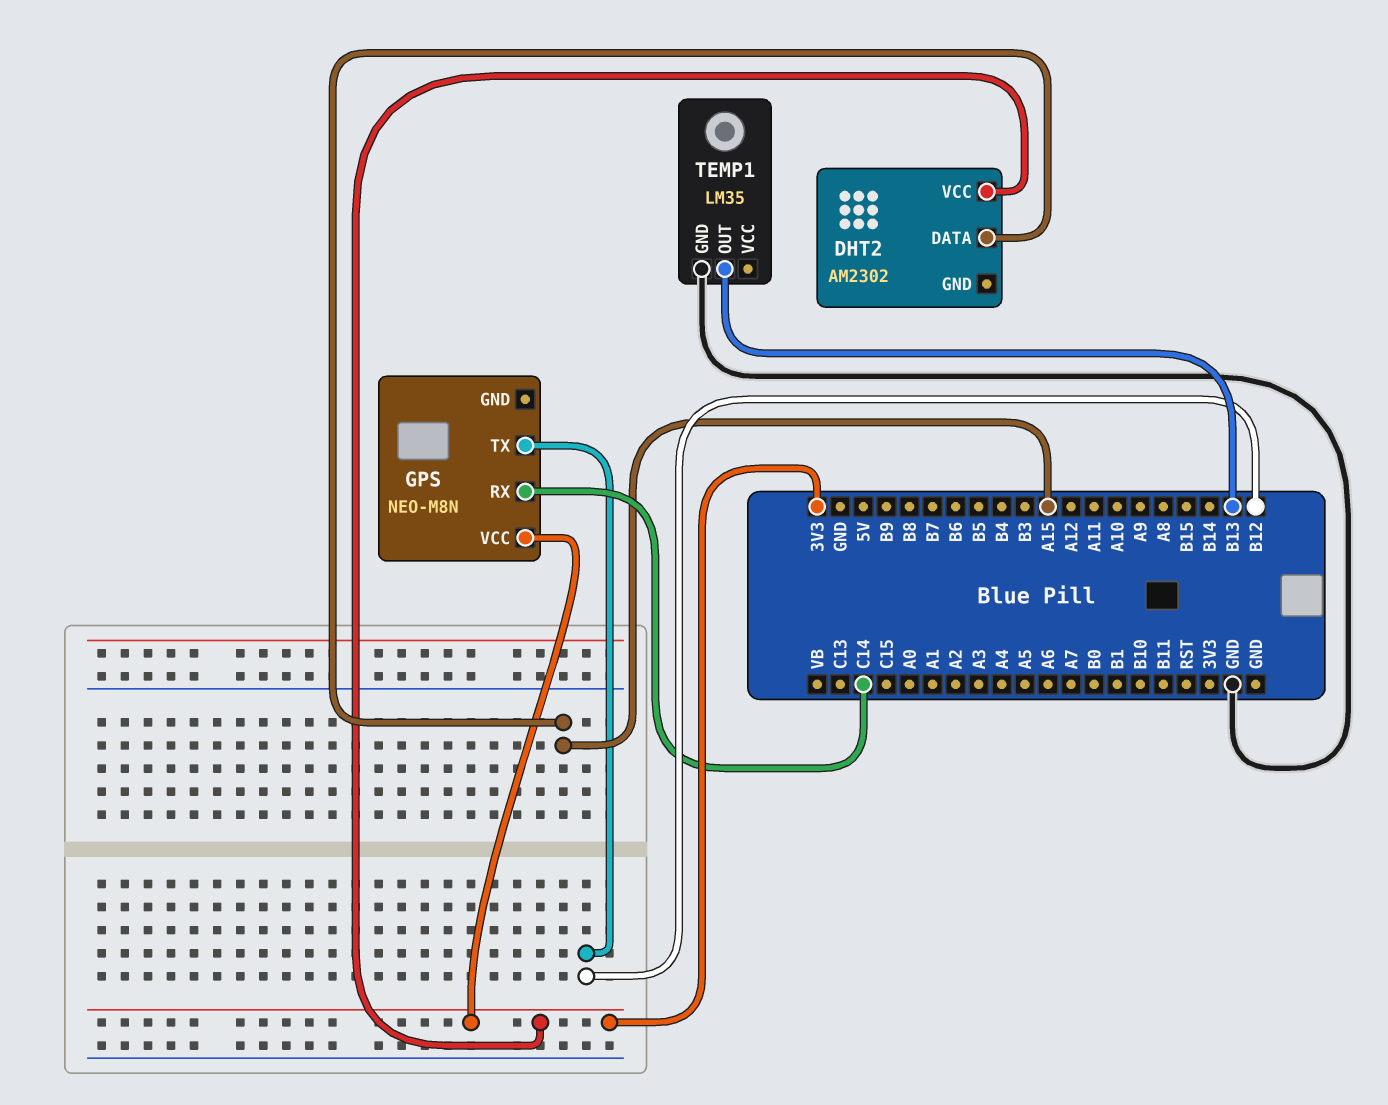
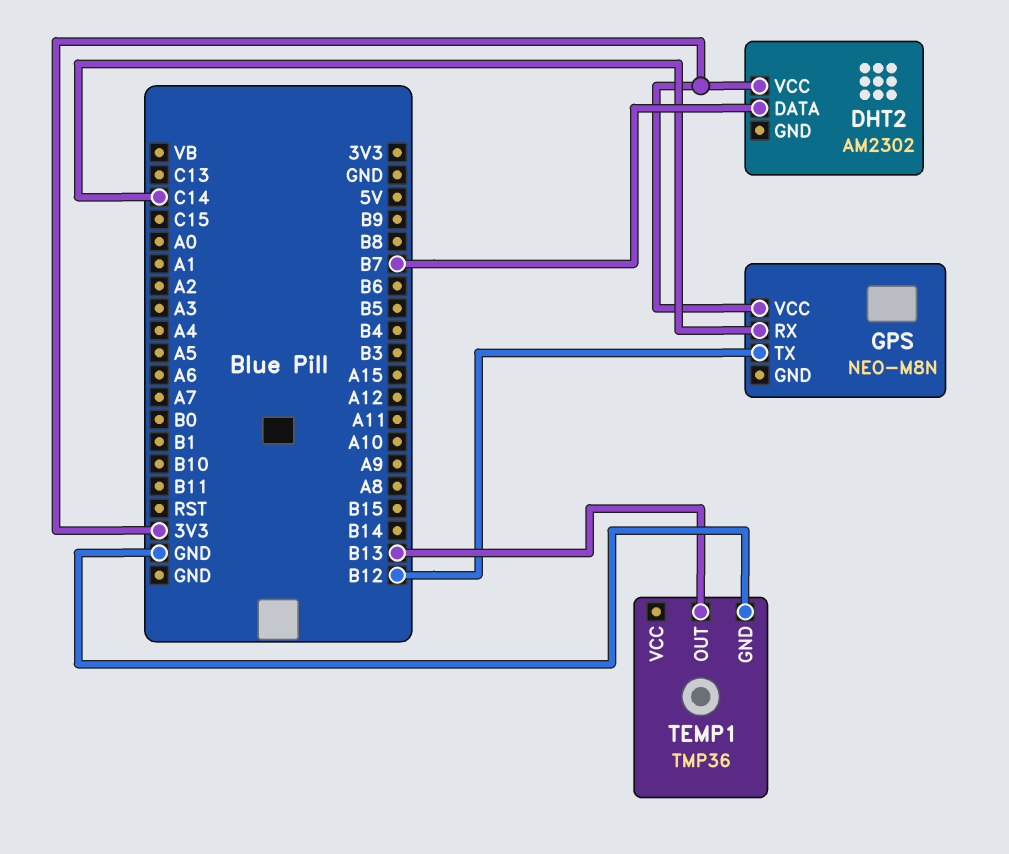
DHT2 pin DATA: A15 -> B7
TEMP1: LM35 -> TMP36

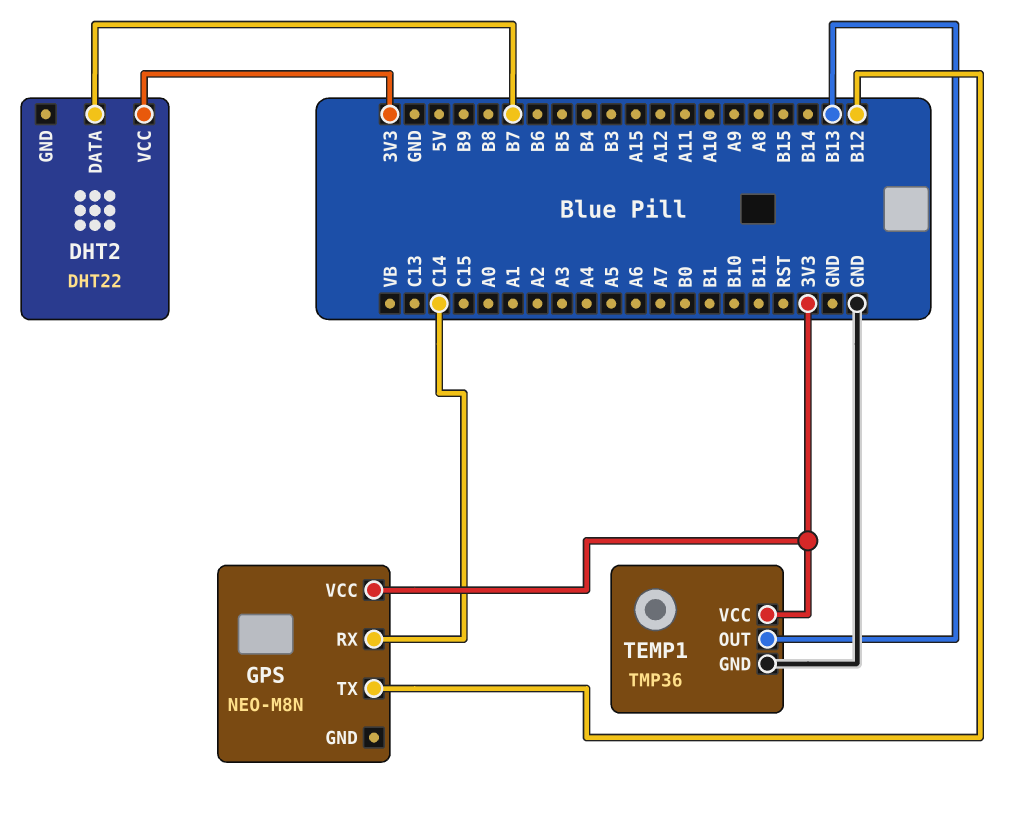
DHT2: AM2302 -> DHT22
TEMP1 pin VCC: none -> 3V3

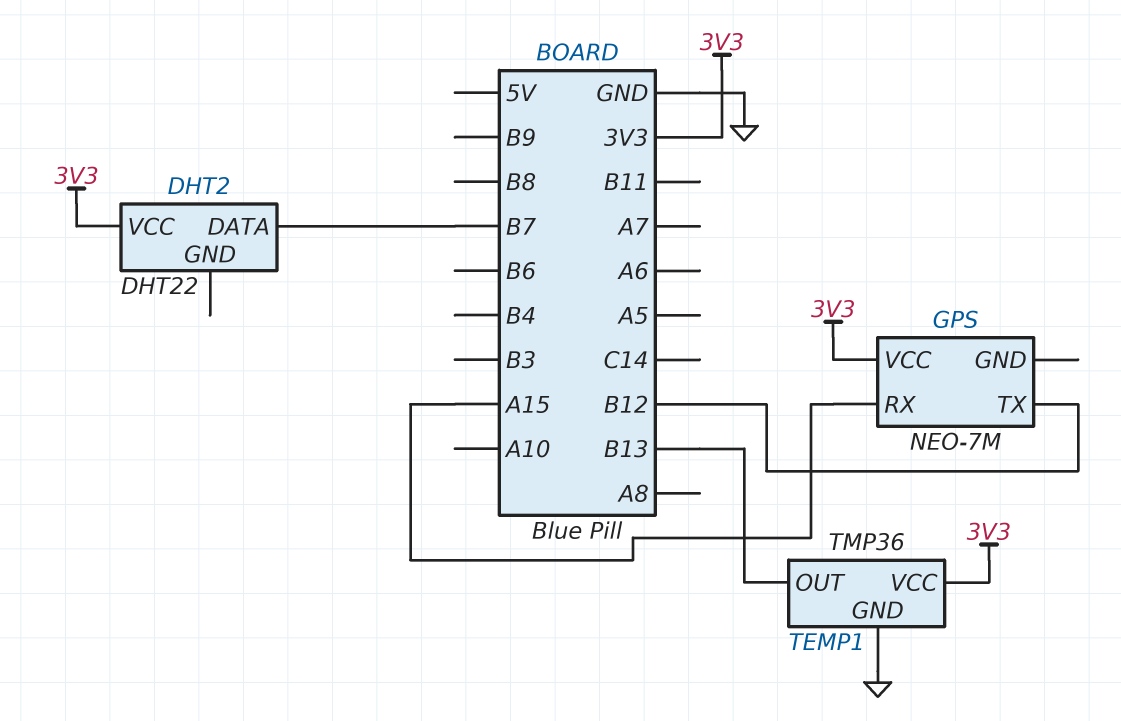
GPS: NEO-M8N -> NEO-7M
GPS pin RX: C14 -> A15

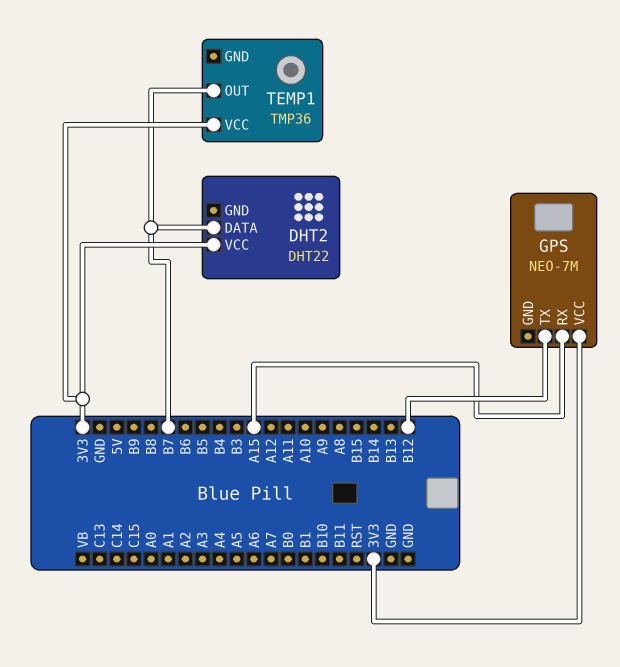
TEMP1 pin GND: GND -> none
TEMP1 pin OUT: B13 -> B7

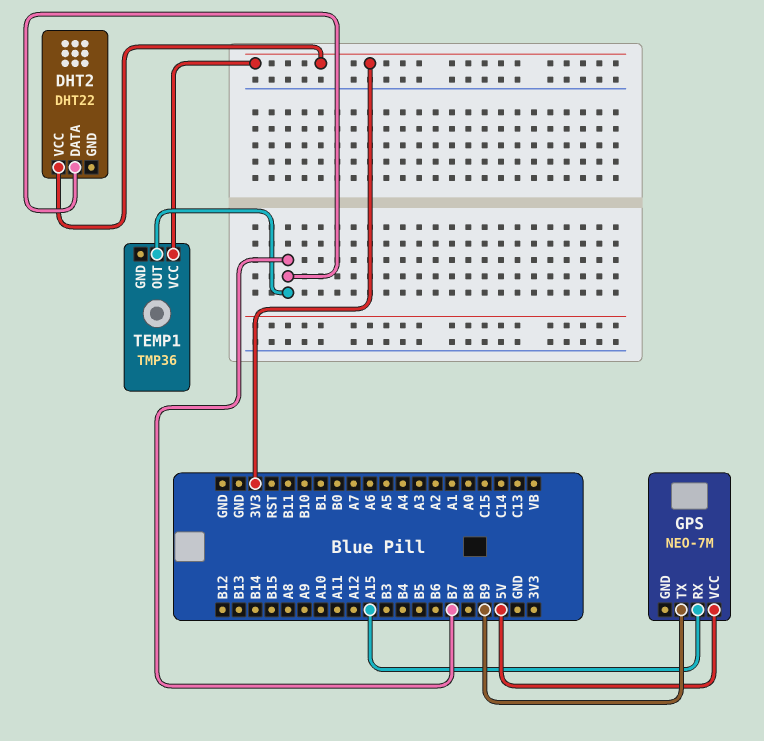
GPS pin TX: B12 -> B9
GPS pin VCC: 3V3 -> 5V

